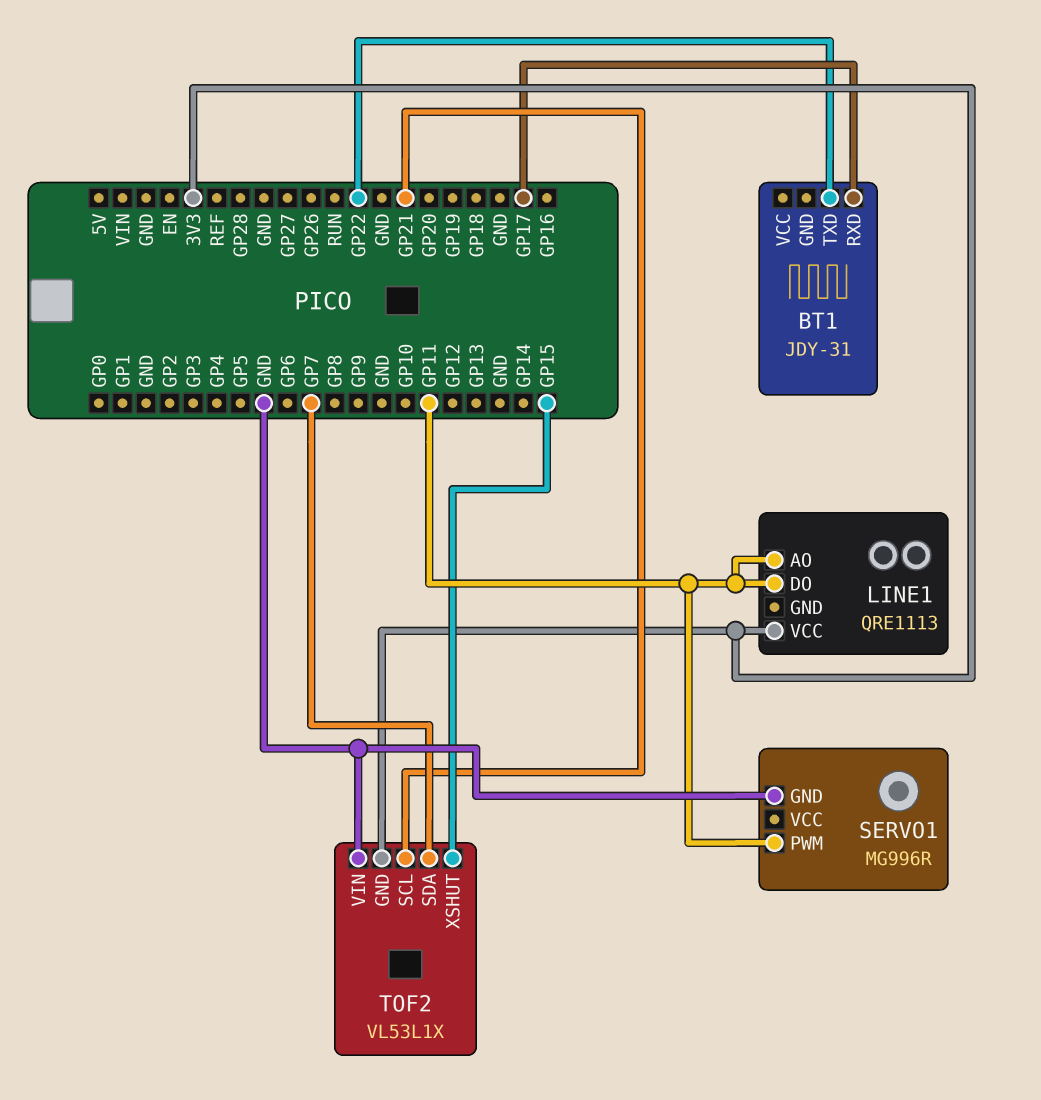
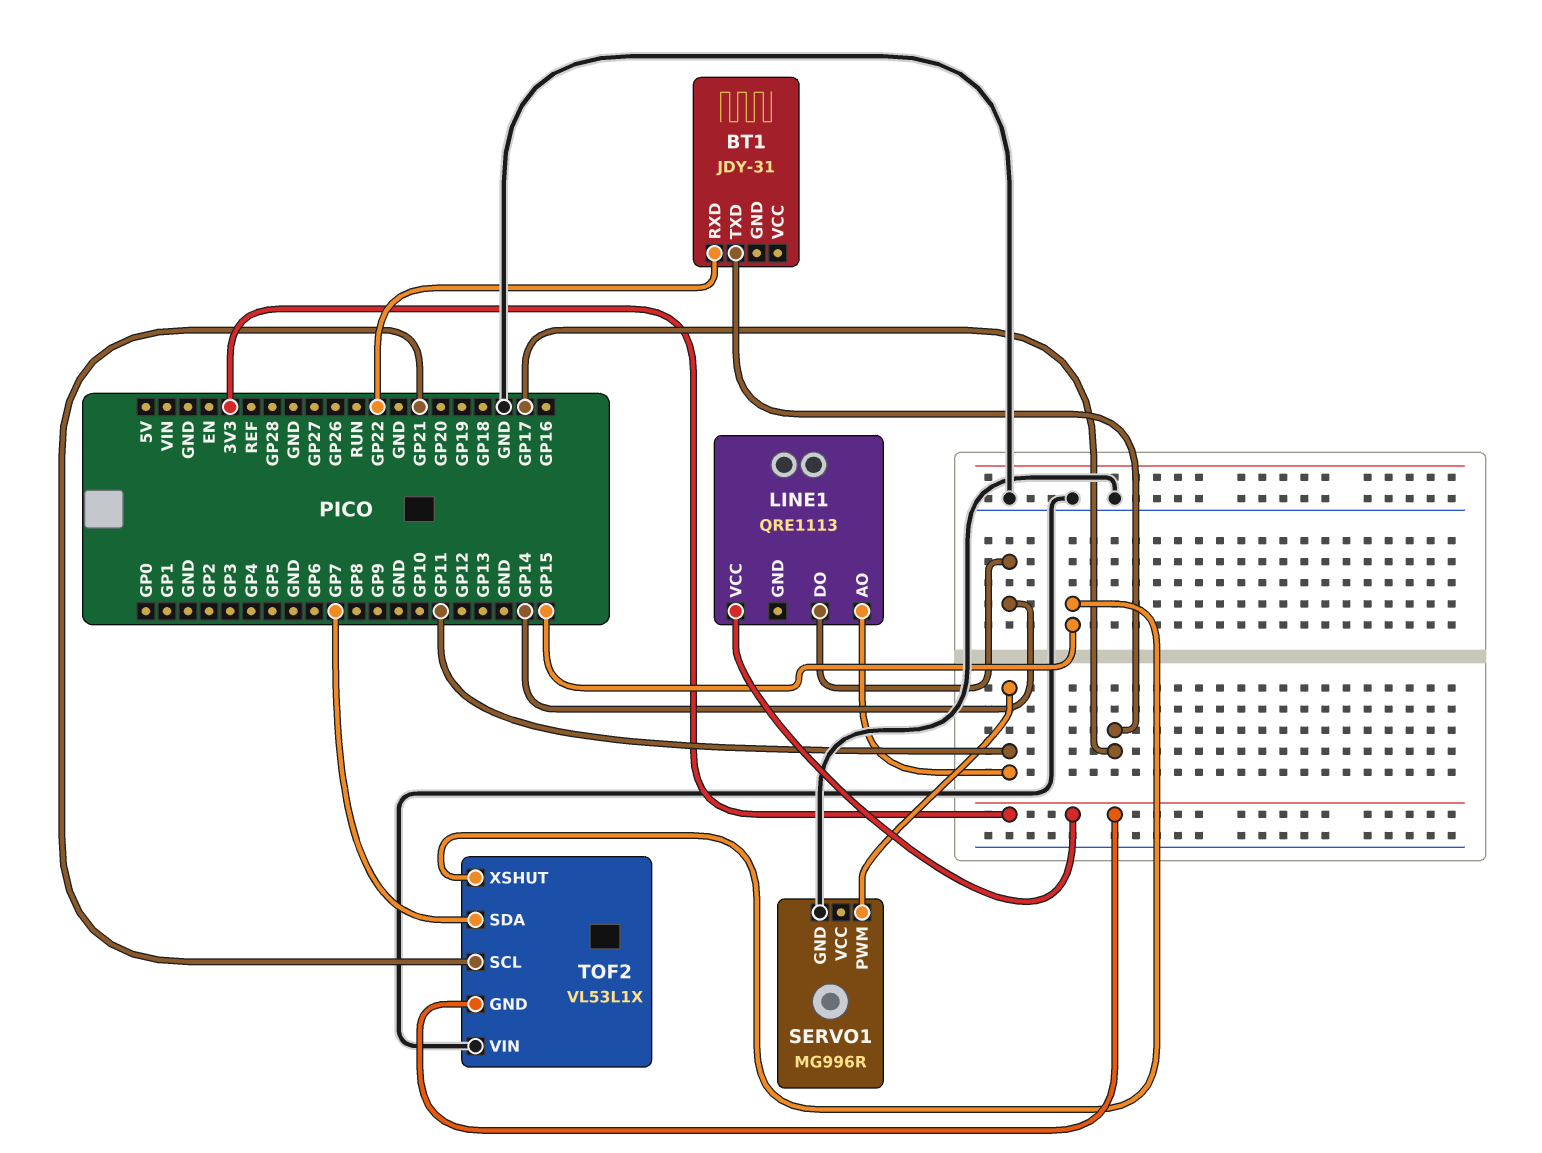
BT1 pin RXD: GP17 -> GP22
BT1 pin TXD: GP22 -> GP17
LINE1 pin DO: GP11 -> GP14

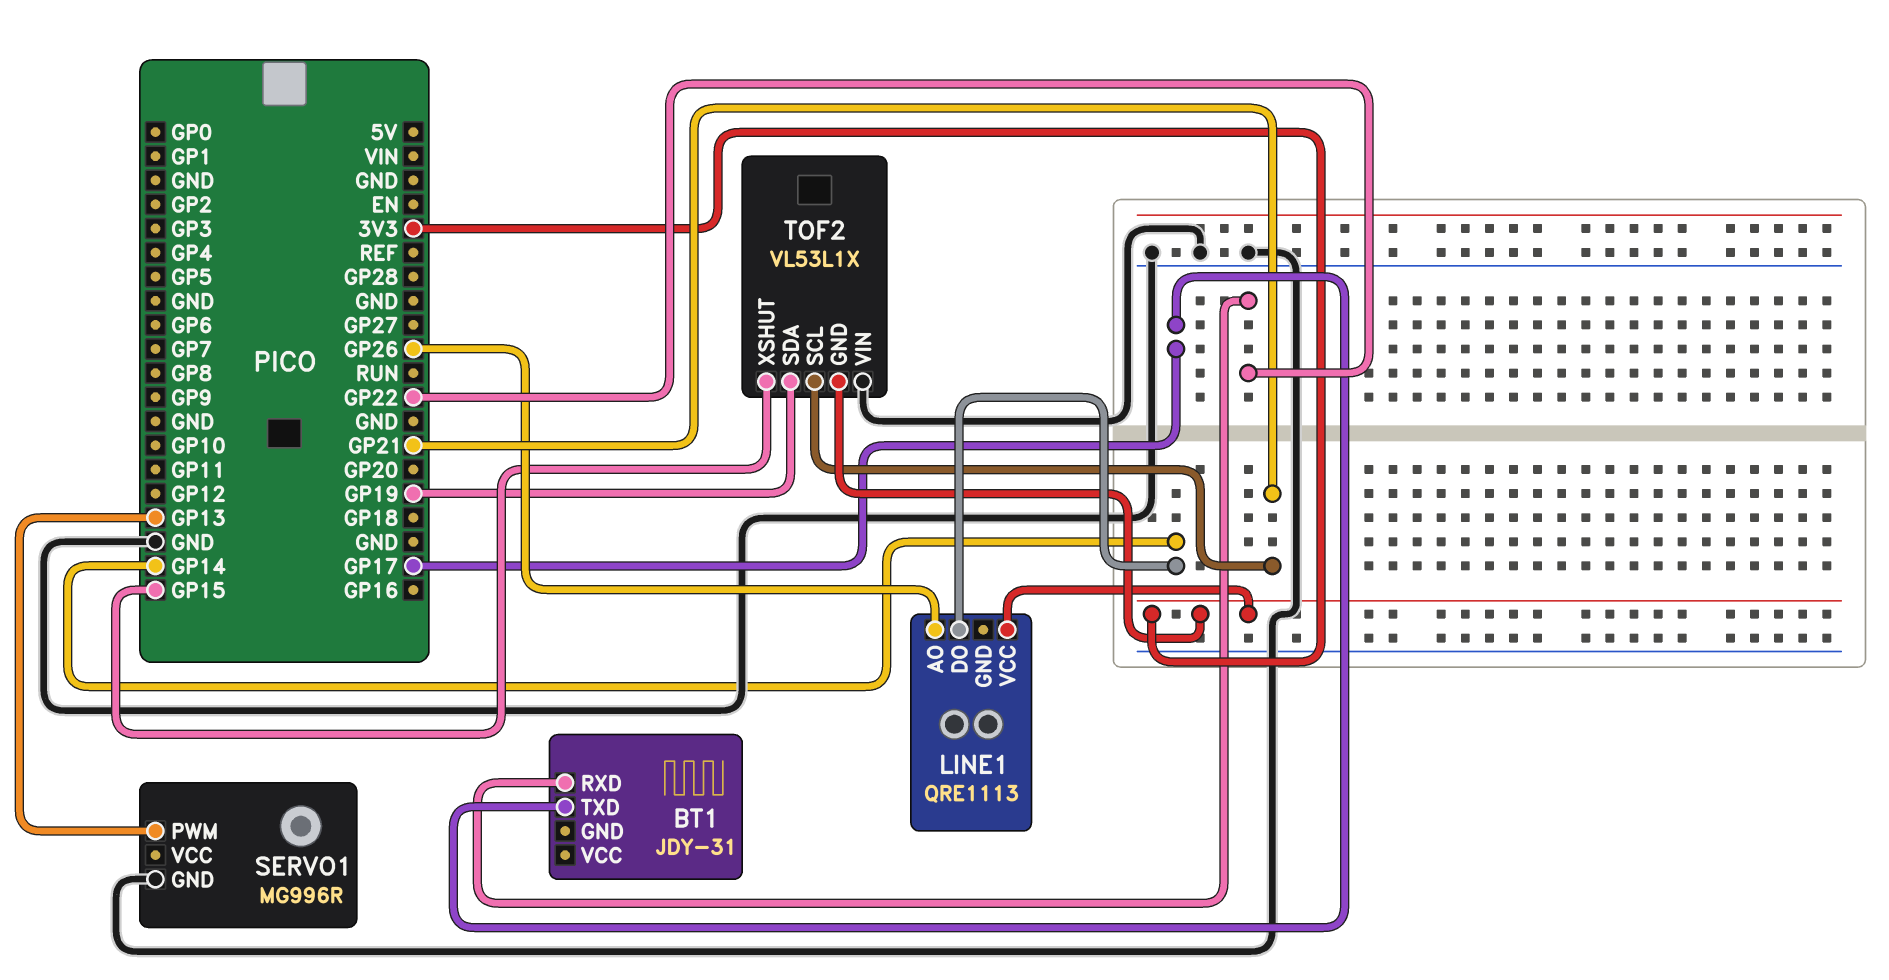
LINE1 pin AO: GP11 -> GP26
SERVO1 pin PWM: GP11 -> GP13
TOF2 pin SDA: GP7 -> GP19

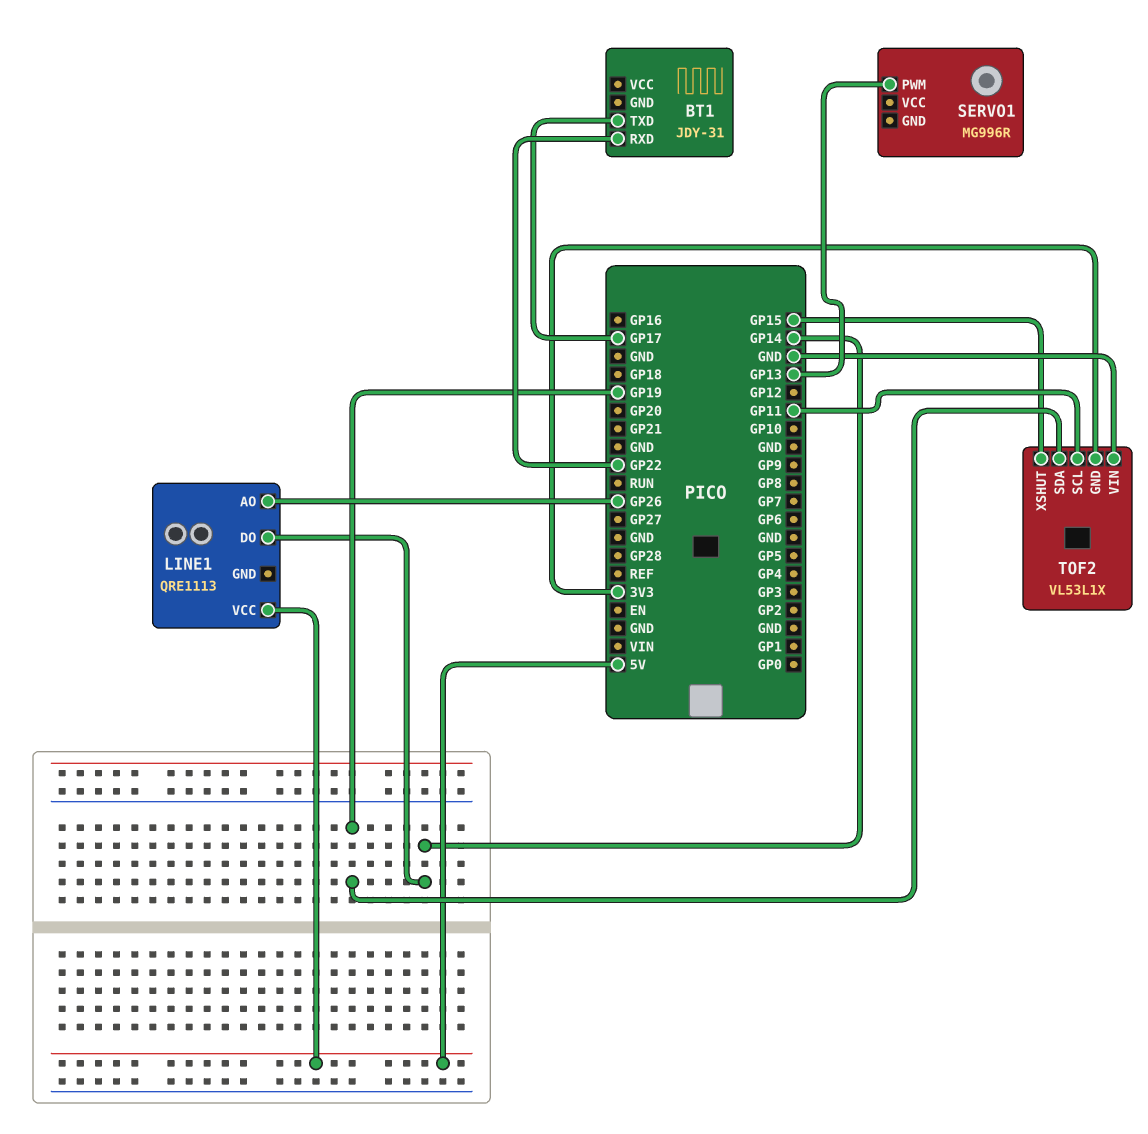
LINE1 pin VCC: 3V3 -> 5V
SERVO1 pin GND: GND -> none
TOF2 pin SCL: GP21 -> GP11

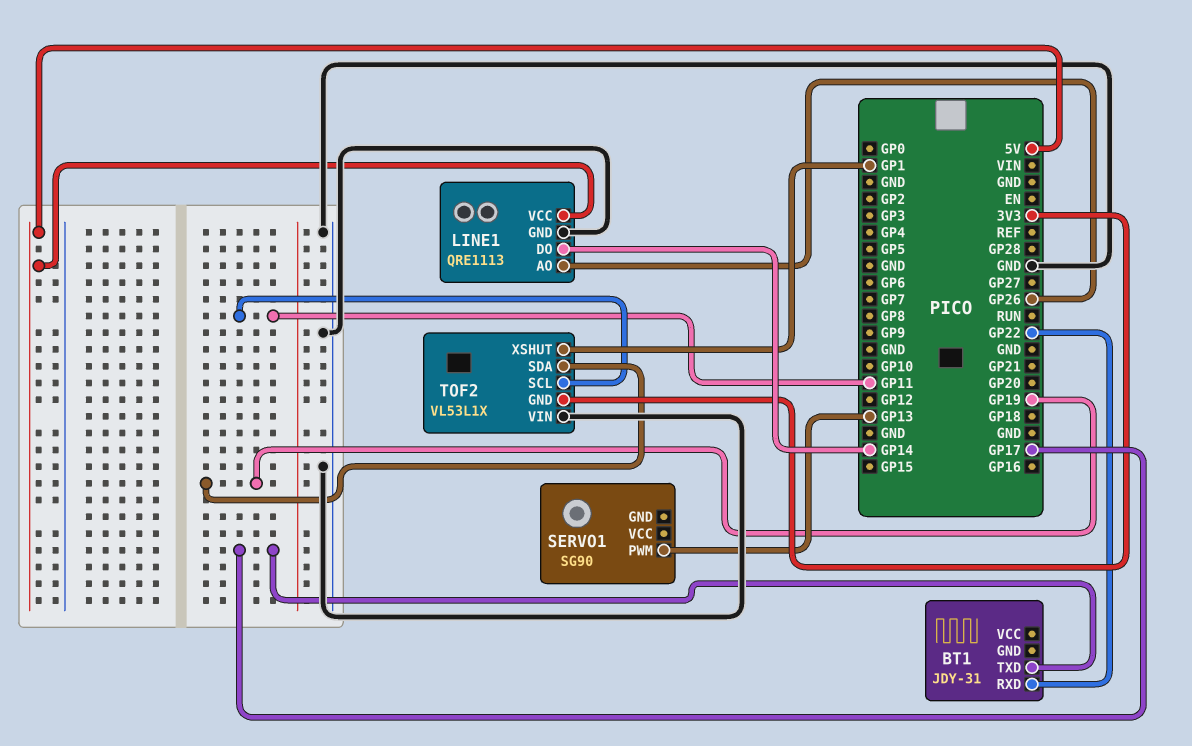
LINE1 pin GND: none -> GND
SERVO1: MG996R -> SG90
TOF2 pin XSHUT: GP15 -> GP1

